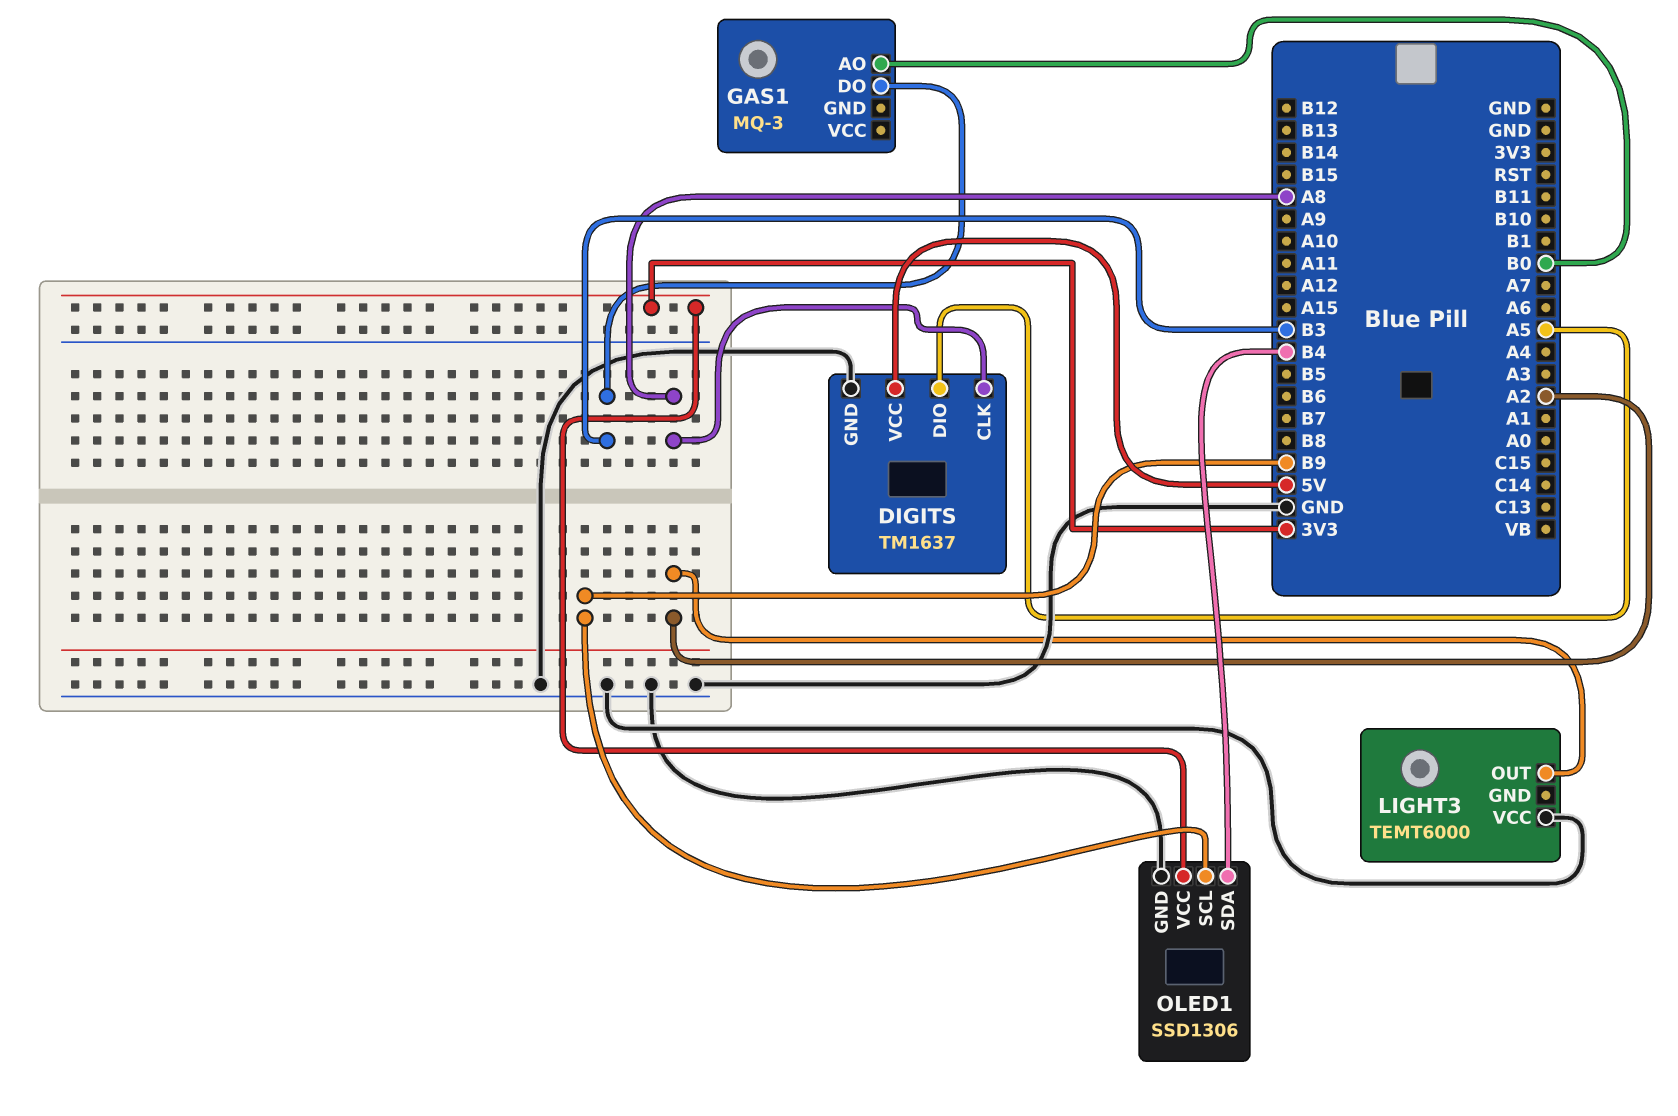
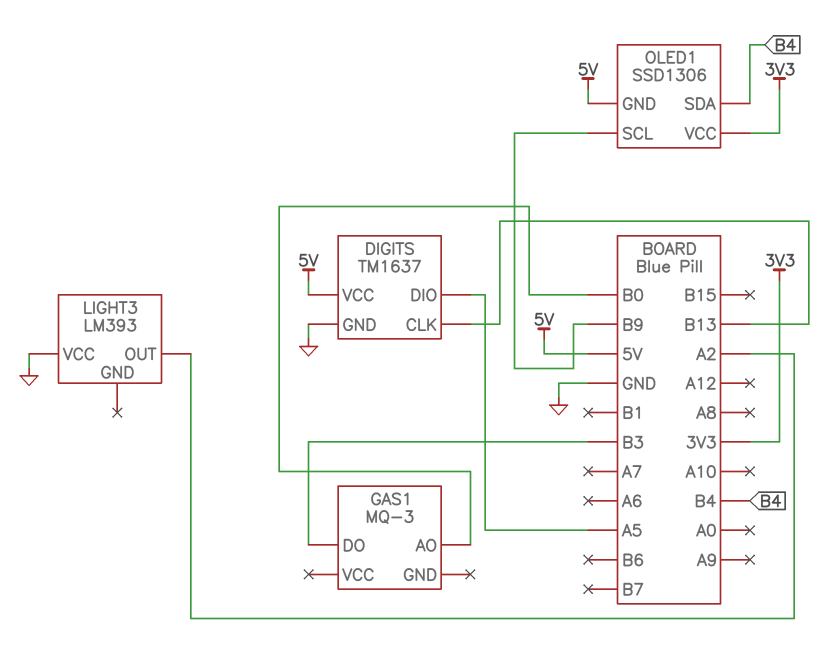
DIGITS pin CLK: A8 -> B13
LIGHT3: TEMT6000 -> LM393
OLED1 pin GND: GND -> 5V

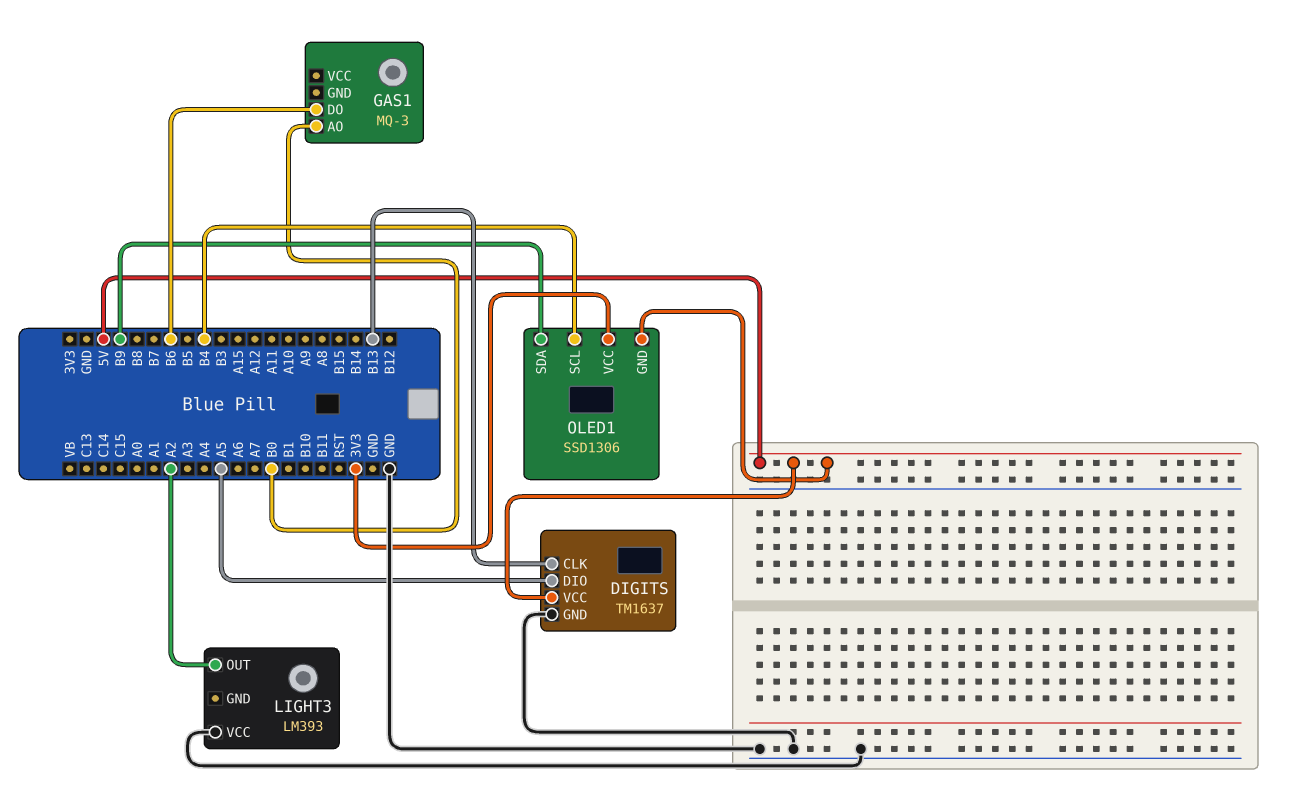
GAS1 pin DO: B3 -> B6
OLED1 pin SCL: B9 -> B4
OLED1 pin SDA: B4 -> B9

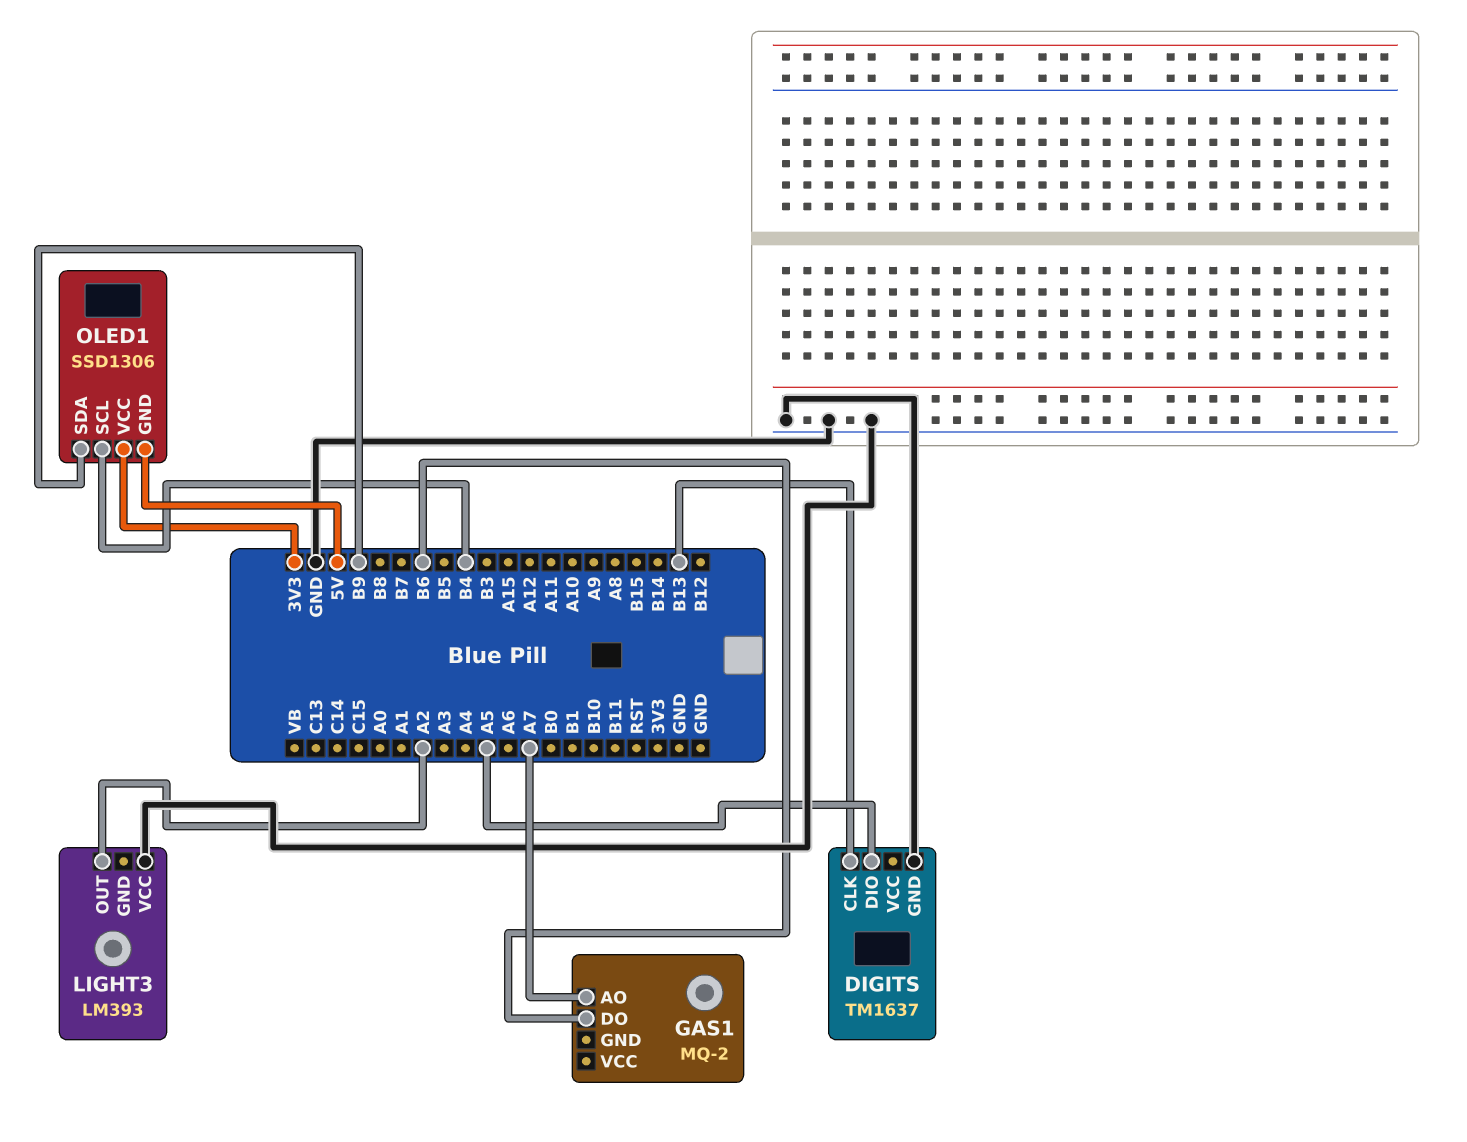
DIGITS pin VCC: 5V -> none
GAS1: MQ-3 -> MQ-2
GAS1 pin AO: B0 -> A7

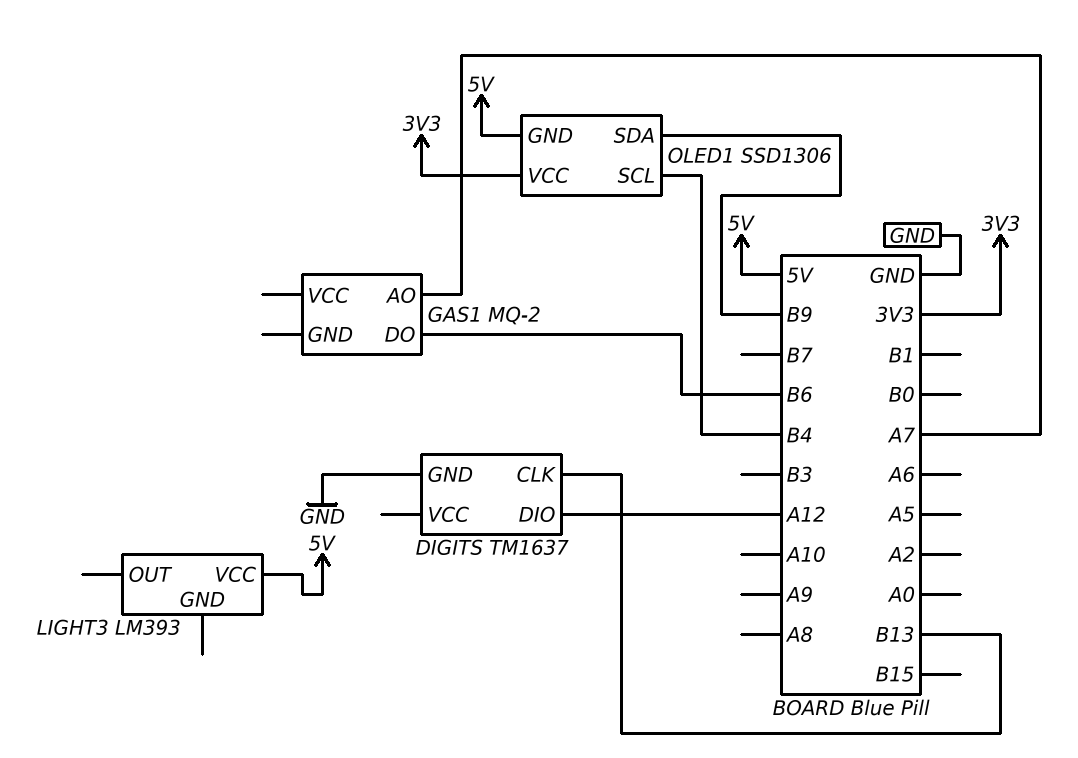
DIGITS pin DIO: A5 -> A12
LIGHT3 pin OUT: A2 -> none
LIGHT3 pin VCC: GND -> 5V

